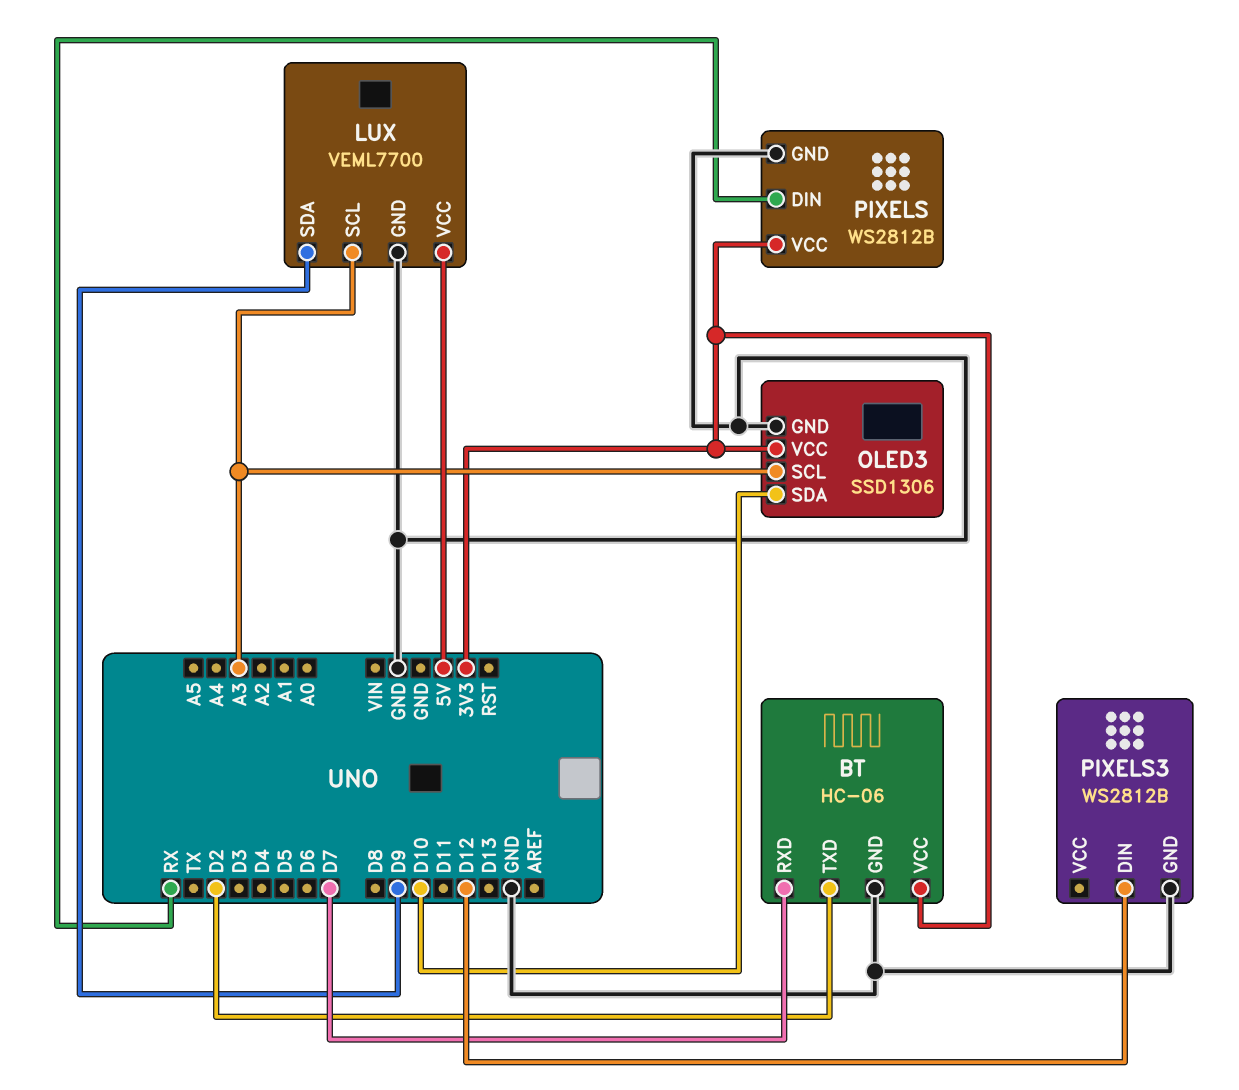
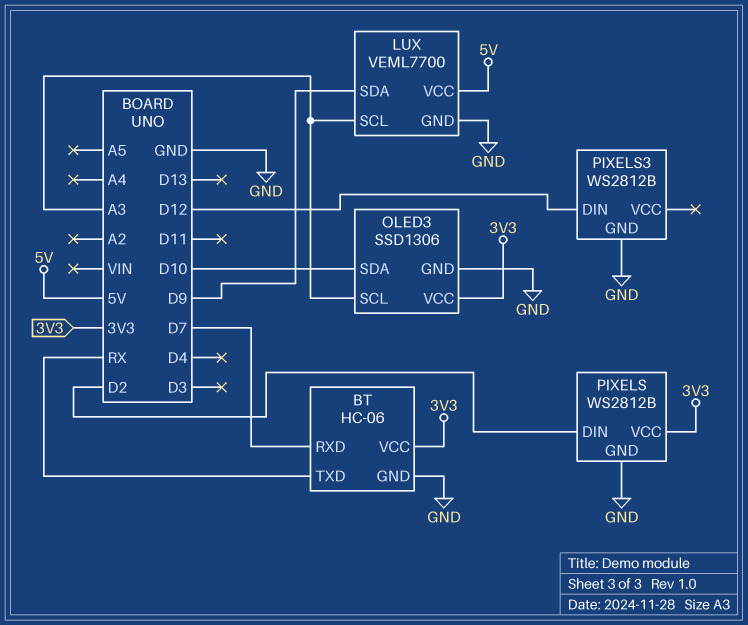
BT pin TXD: D2 -> RX
PIXELS pin DIN: RX -> D2

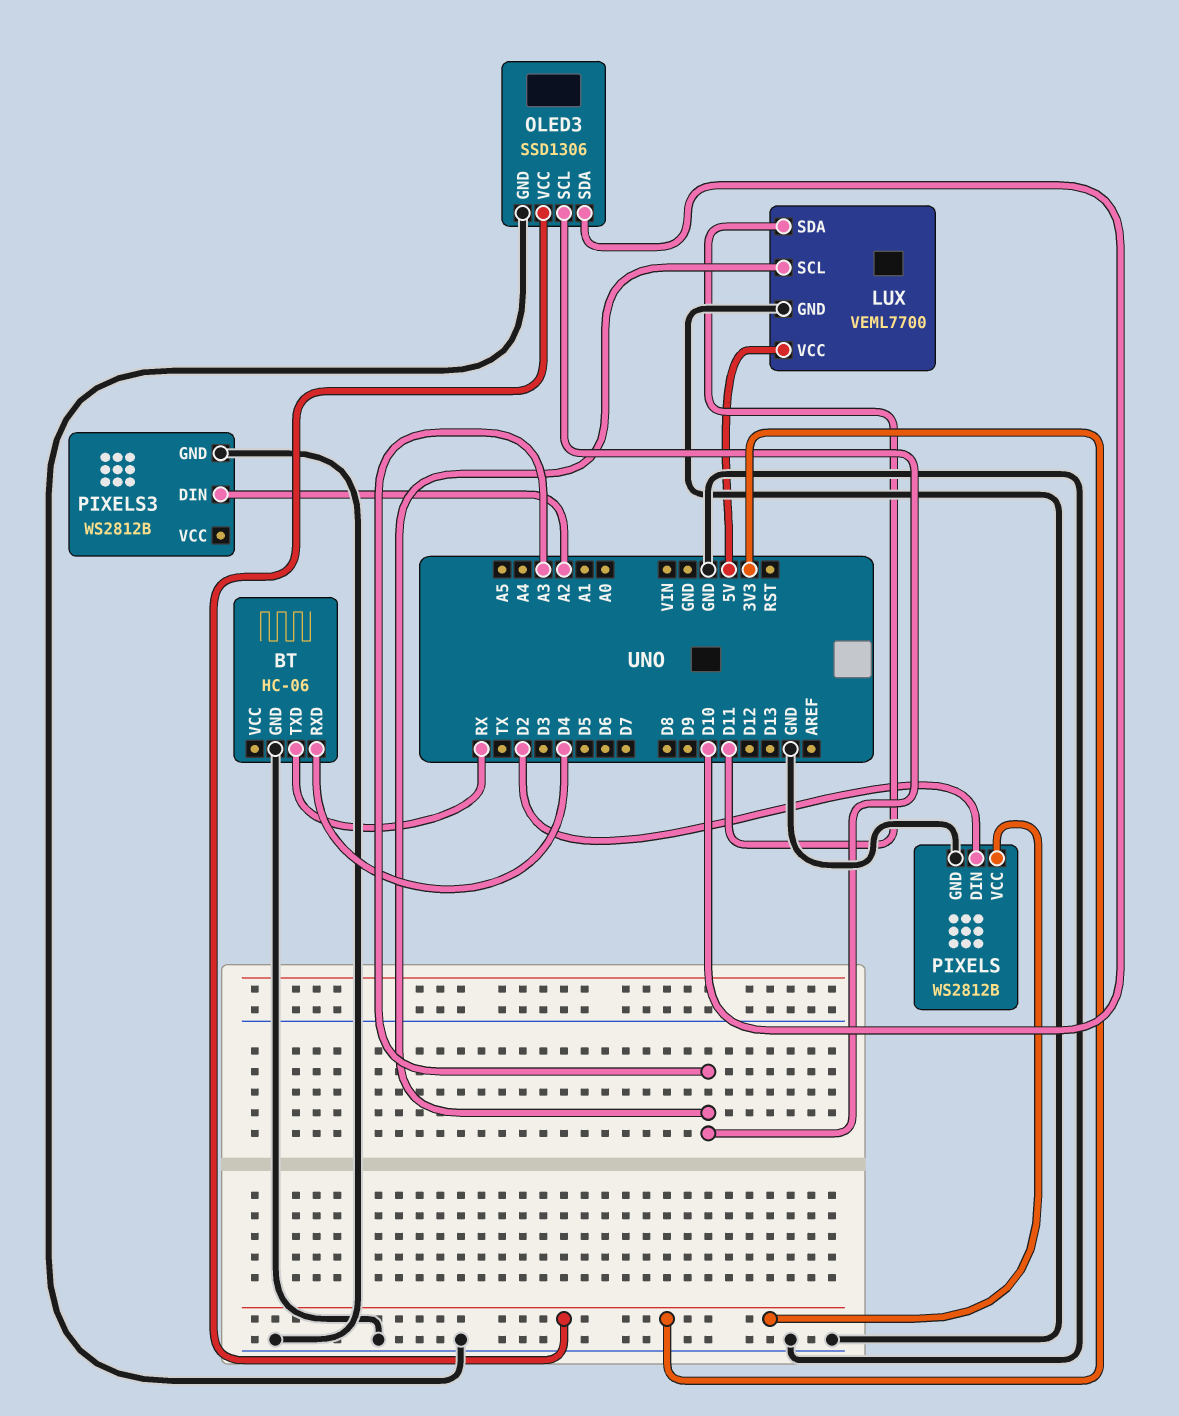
BT pin RXD: D7 -> D4
BT pin VCC: 3V3 -> none
LUX pin SDA: D9 -> D11
PIXELS3 pin DIN: D12 -> A2

